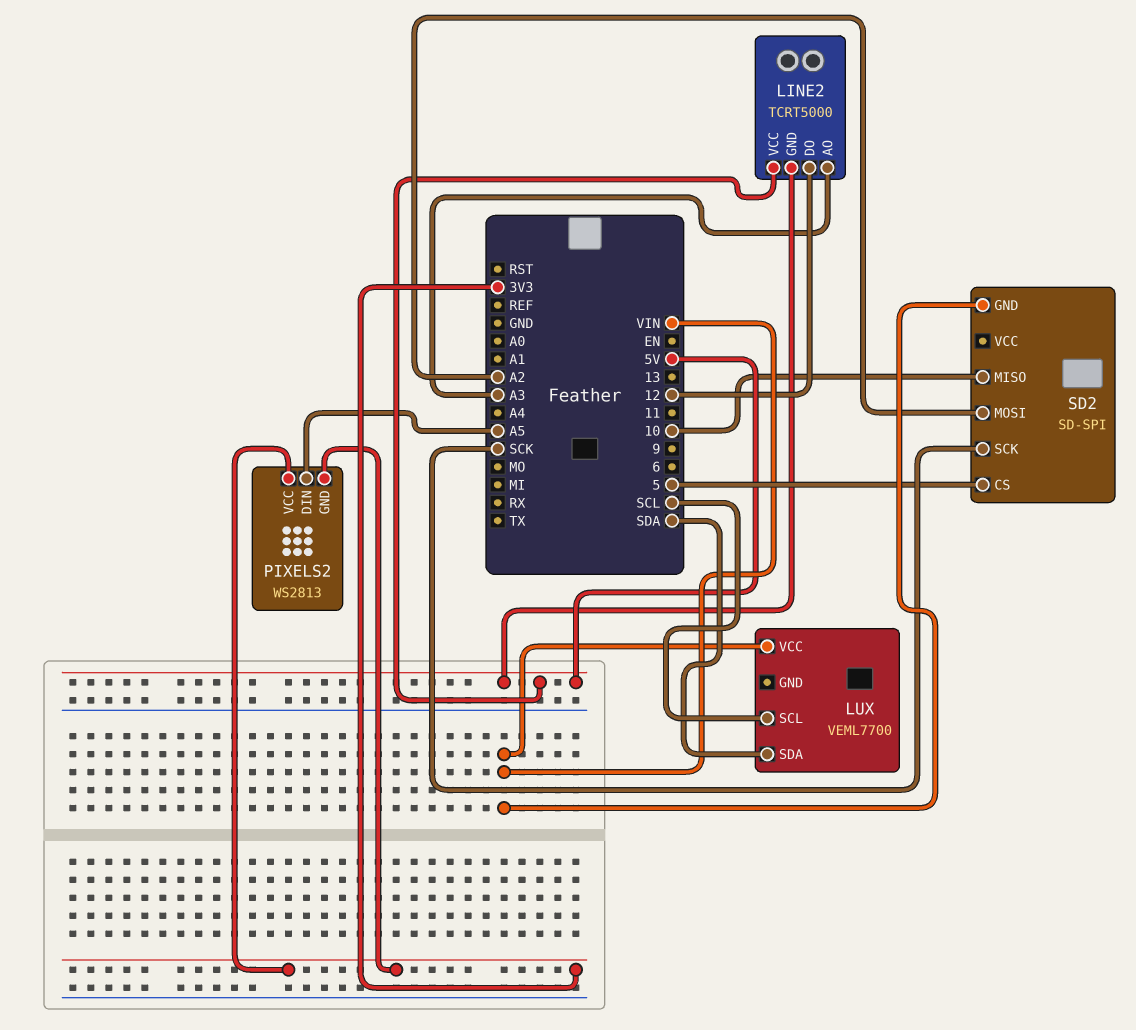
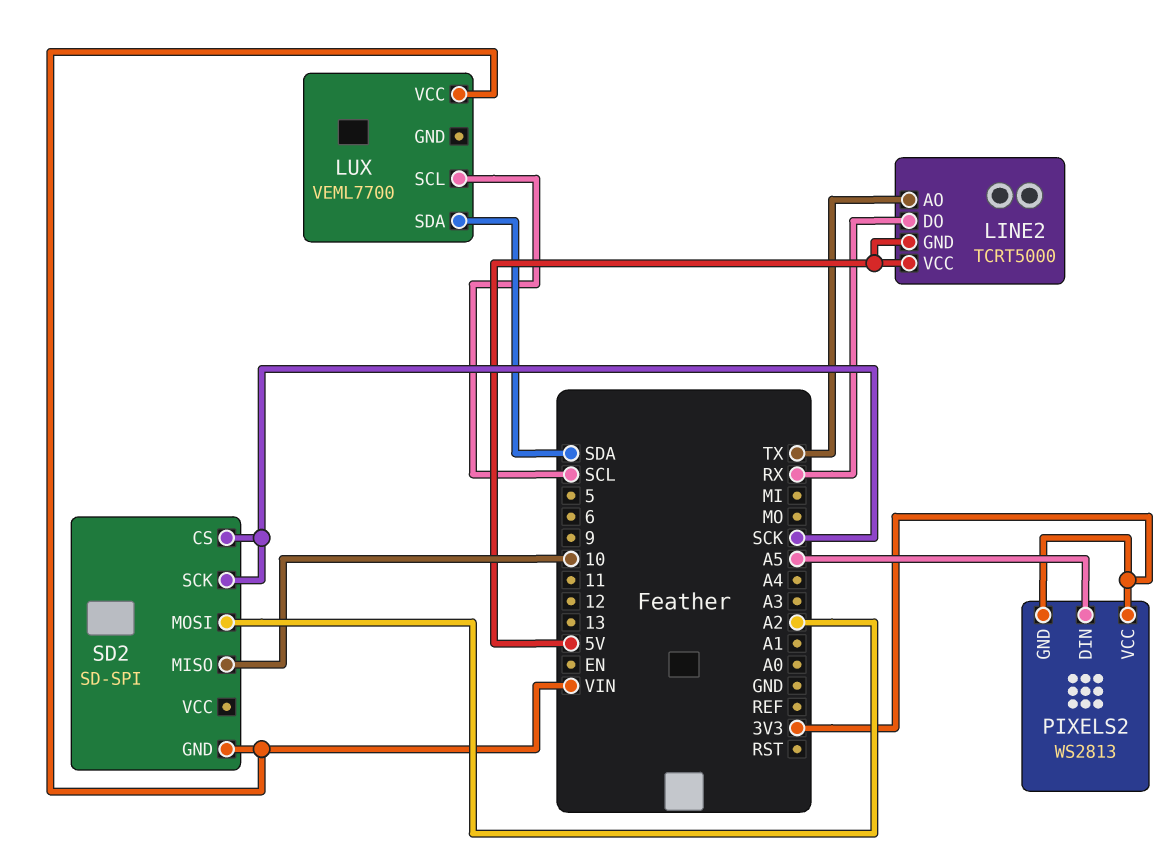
LINE2 pin AO: A3 -> TX
LINE2 pin DO: 12 -> RX
SD2 pin CS: 5 -> SCK

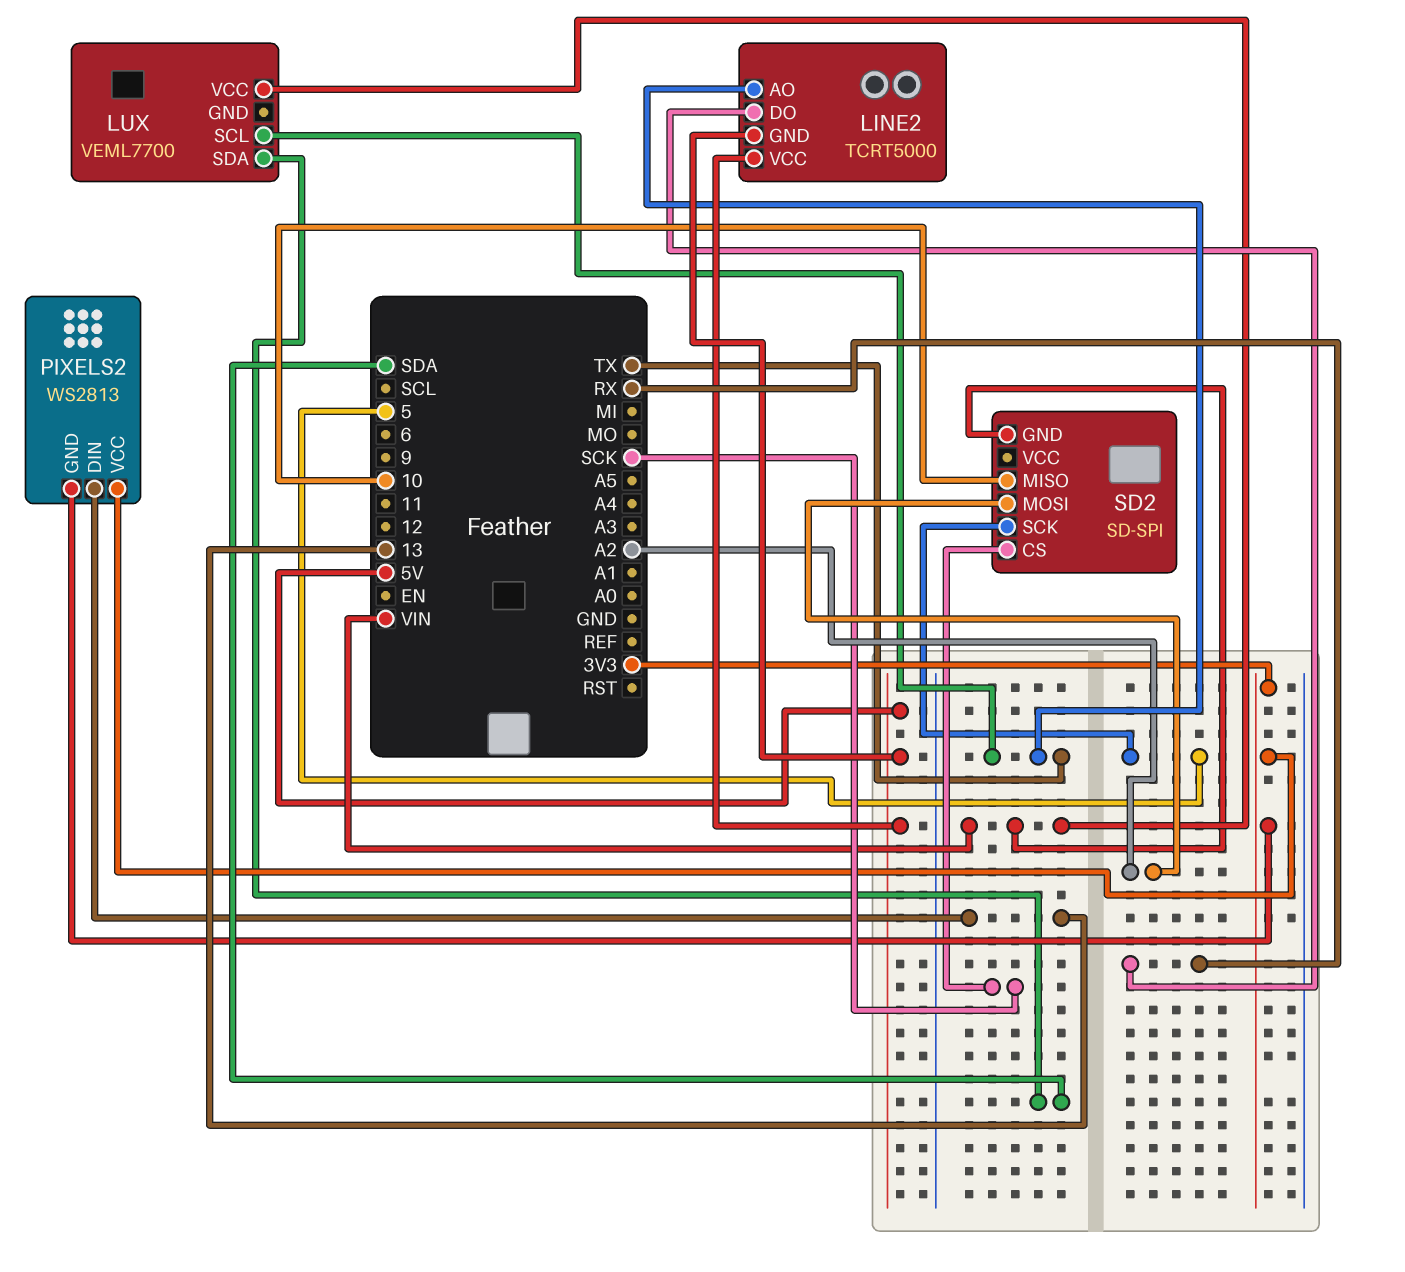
LUX pin SCL: SCL -> TX
PIXELS2 pin DIN: A5 -> 13
SD2 pin SCK: SCK -> 5

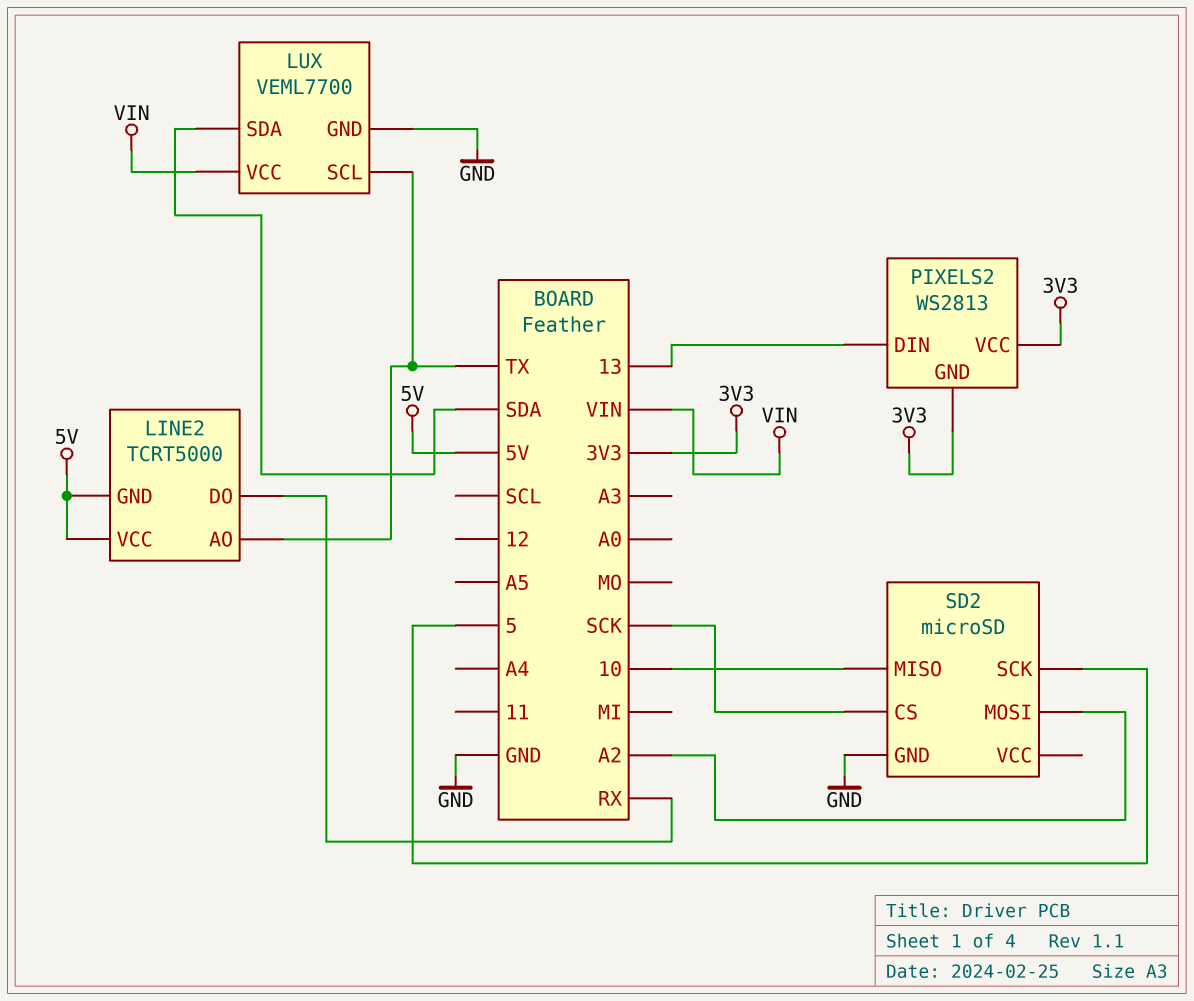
LUX pin GND: none -> GND
SD2: SD-SPI -> microSD
SD2 pin GND: VIN -> GND

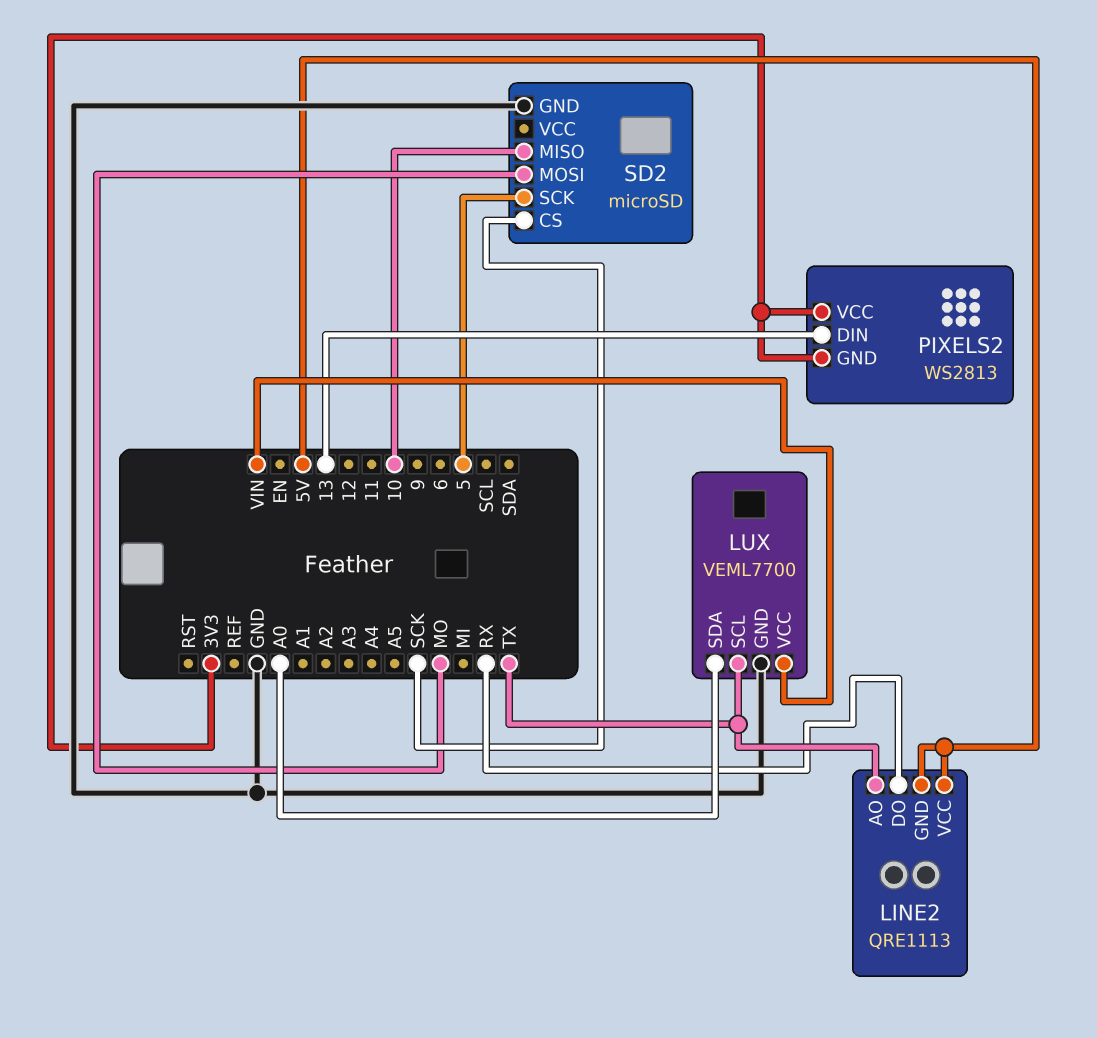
LINE2: TCRT5000 -> QRE1113
LUX pin SDA: SDA -> A0
SD2 pin MOSI: A2 -> MO

